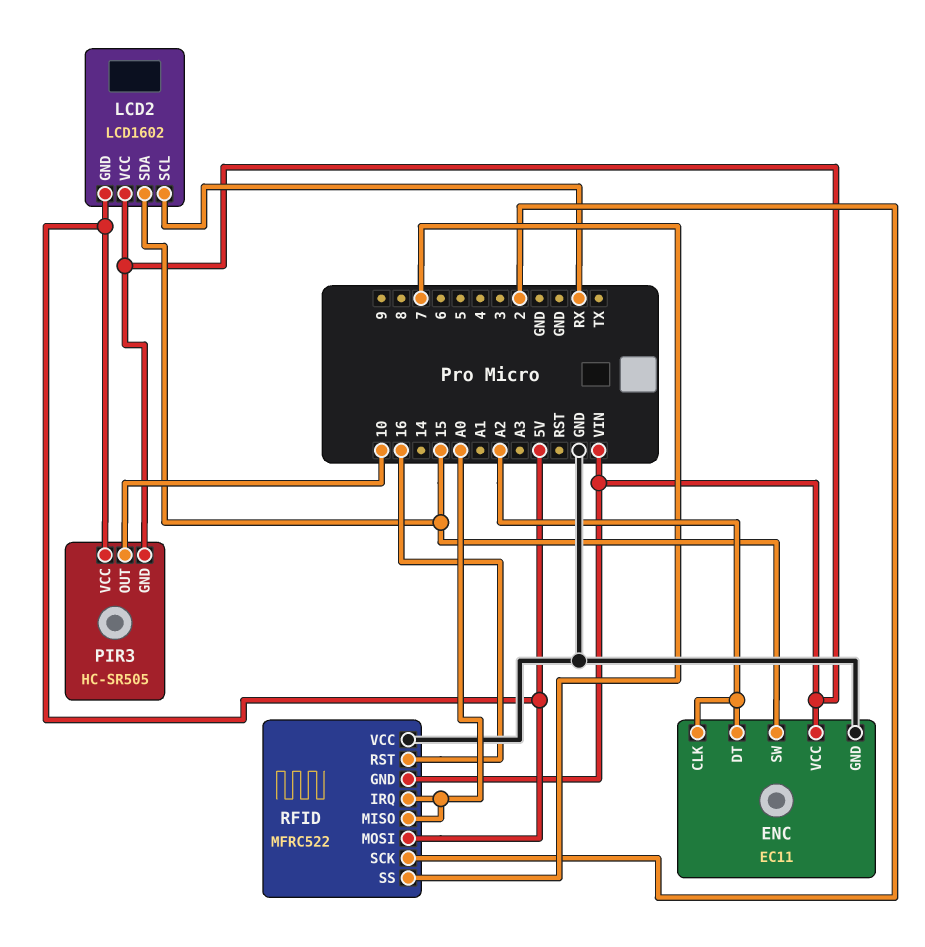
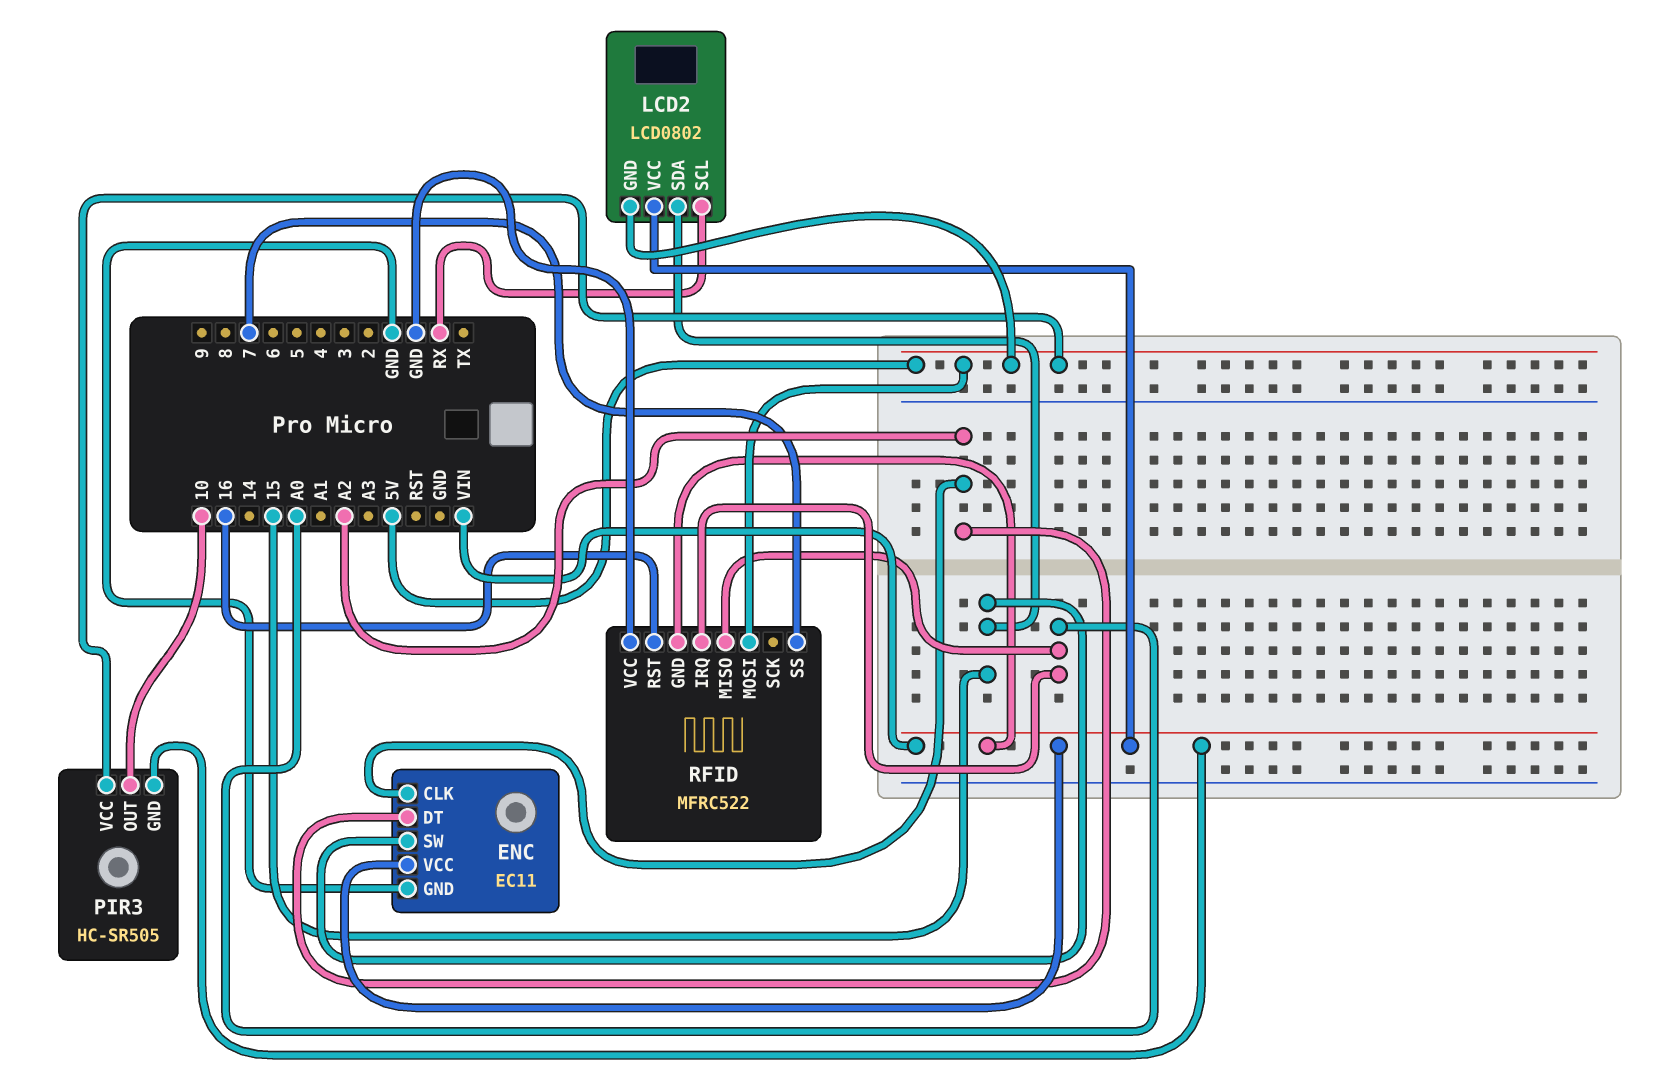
LCD2: LCD1602 -> LCD0802
RFID pin SCK: 2 -> none

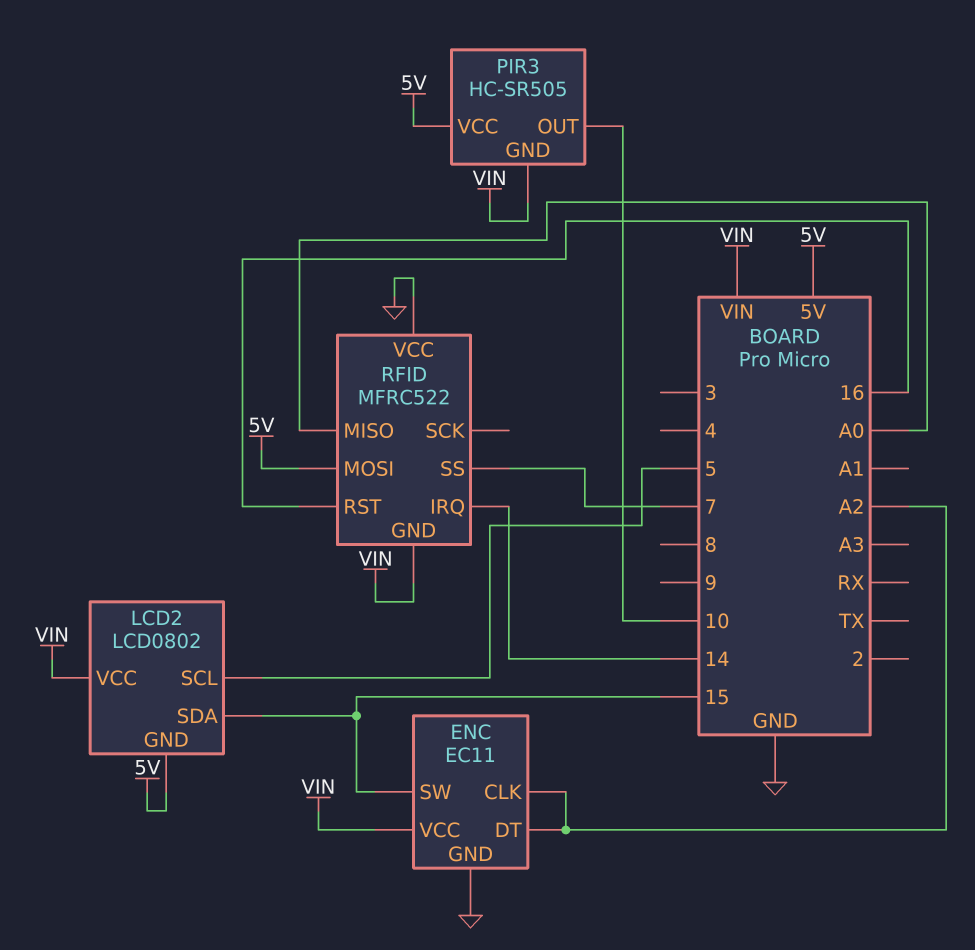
LCD2 pin SCL: RX -> 5
RFID pin IRQ: A0 -> 14

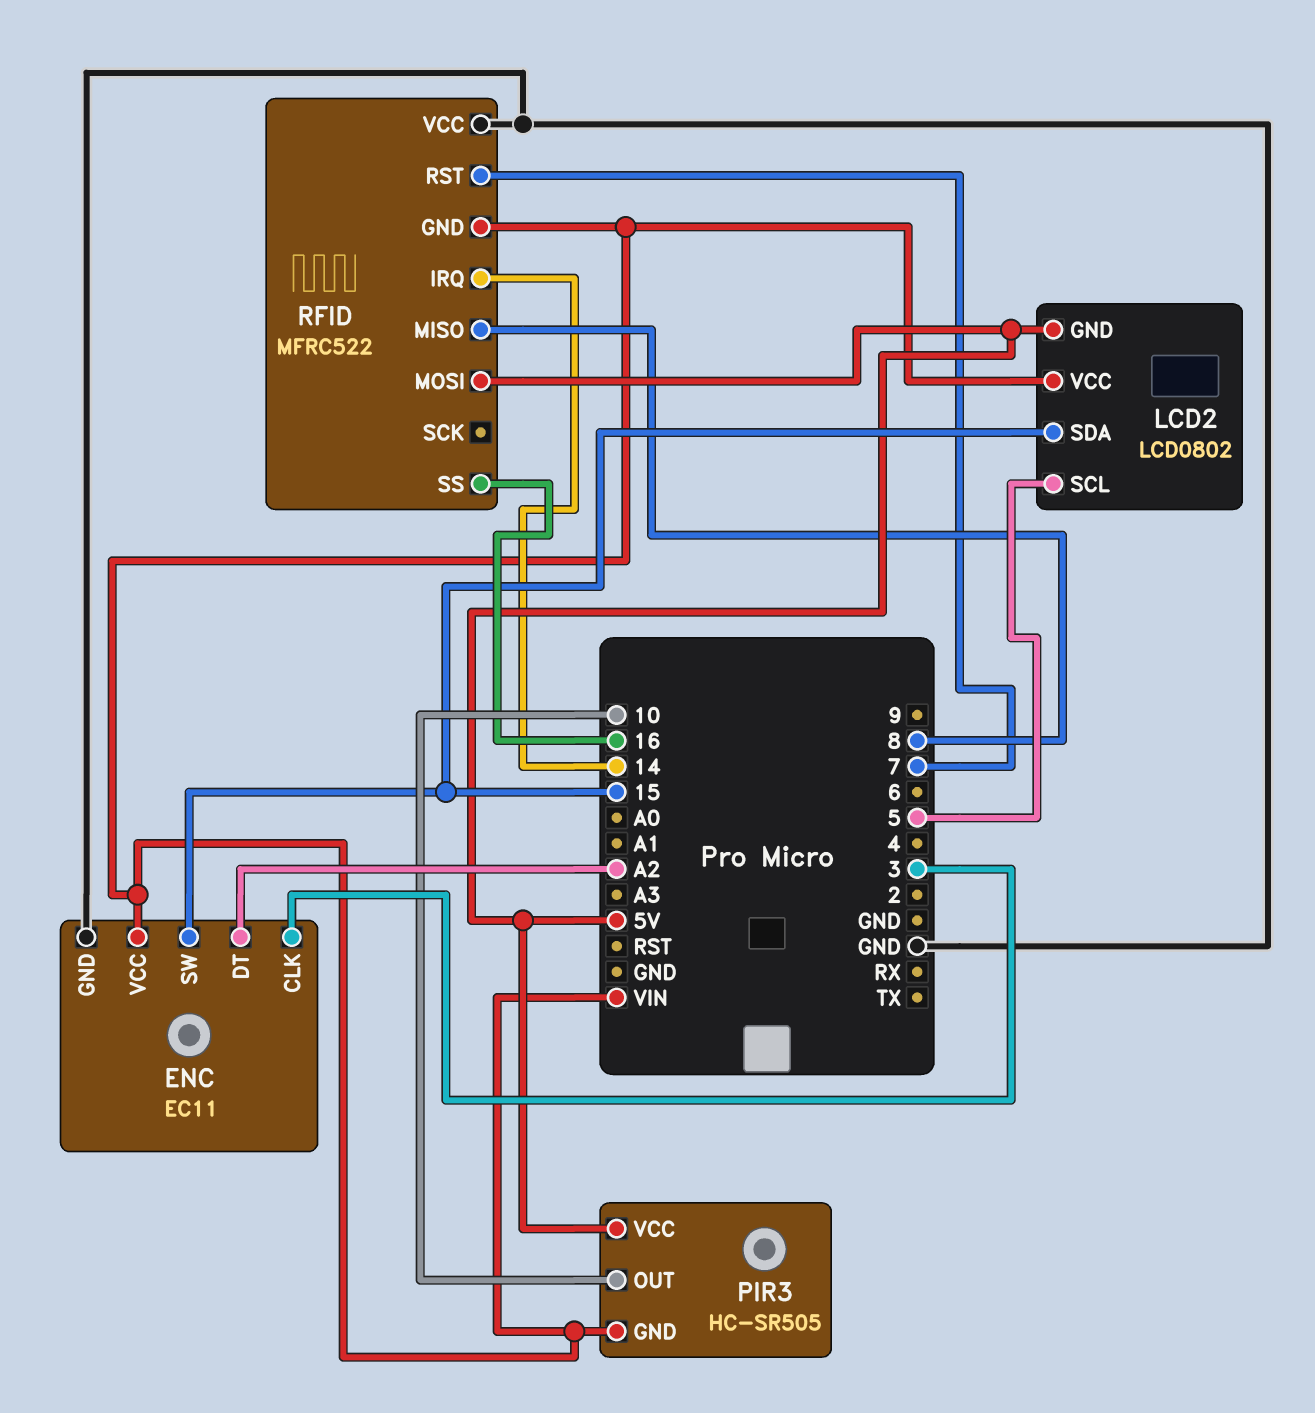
ENC pin CLK: A2 -> 3
RFID pin MISO: A0 -> 8
RFID pin RST: 16 -> 7
RFID pin SS: 7 -> 16

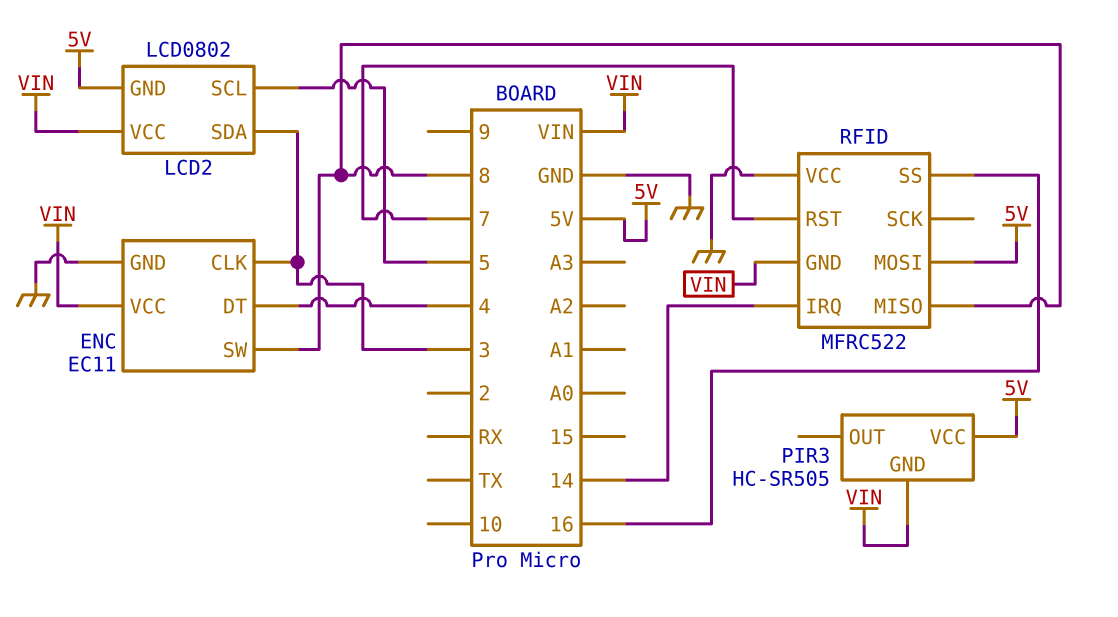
ENC pin DT: A2 -> 4
ENC pin SW: 15 -> 8
LCD2 pin SDA: 15 -> 3
PIR3 pin OUT: 10 -> none

